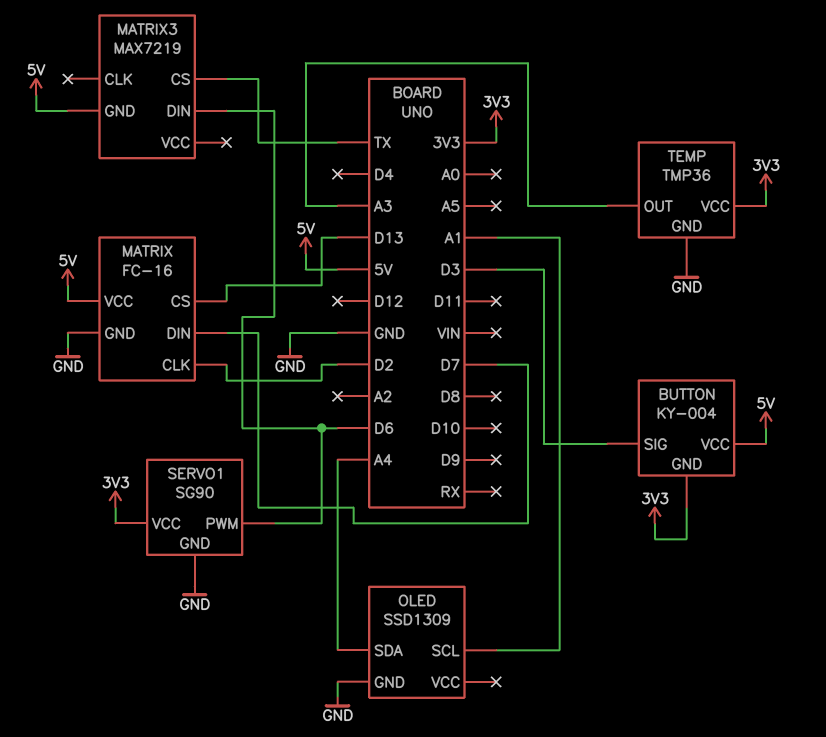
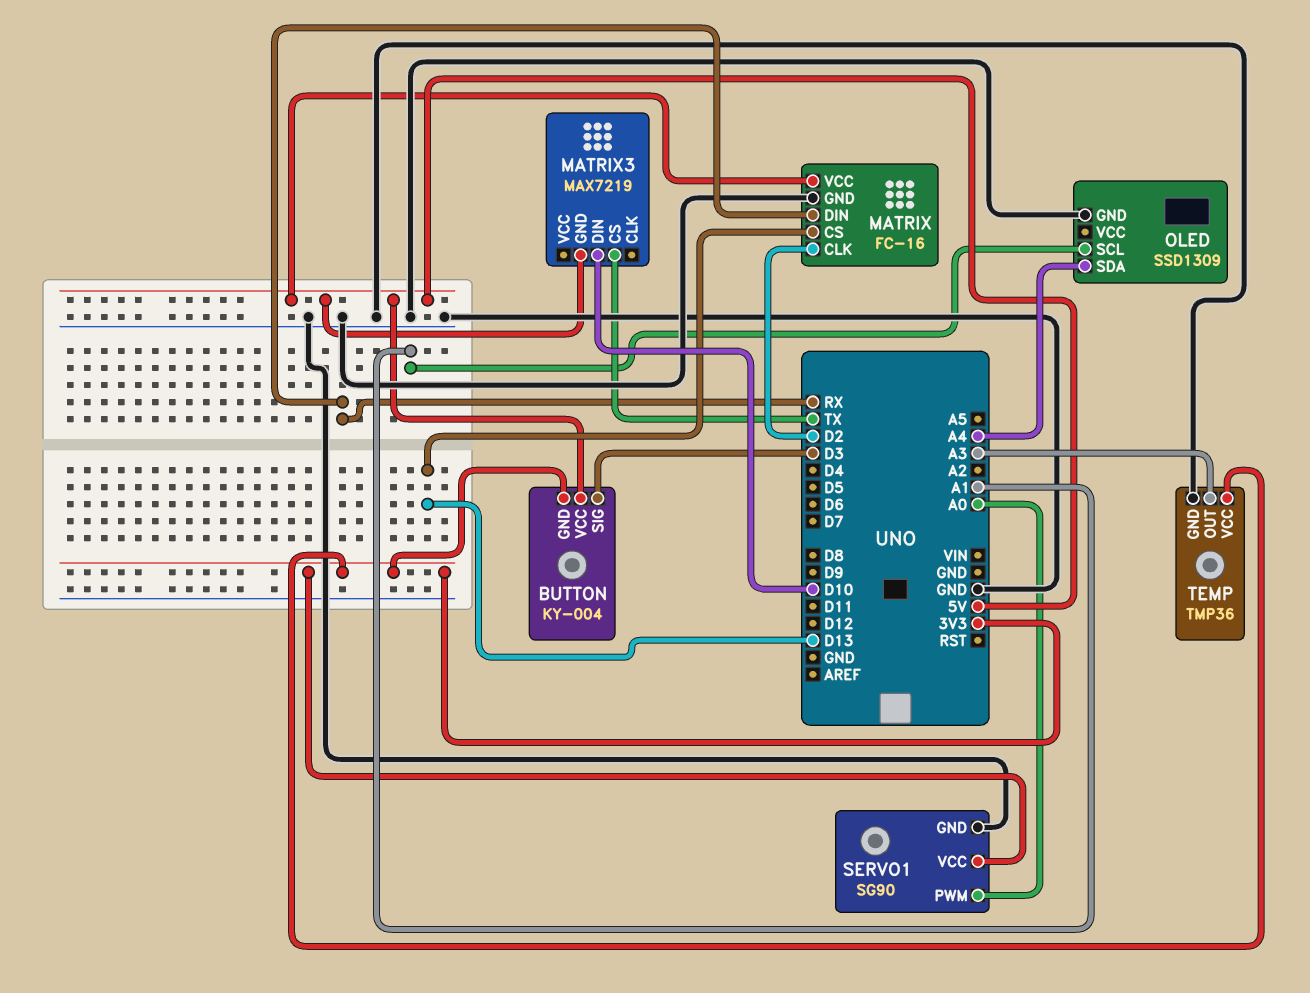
MATRIX pin DIN: D7 -> RX
MATRIX3 pin DIN: D6 -> D10
SERVO1 pin PWM: D6 -> A0

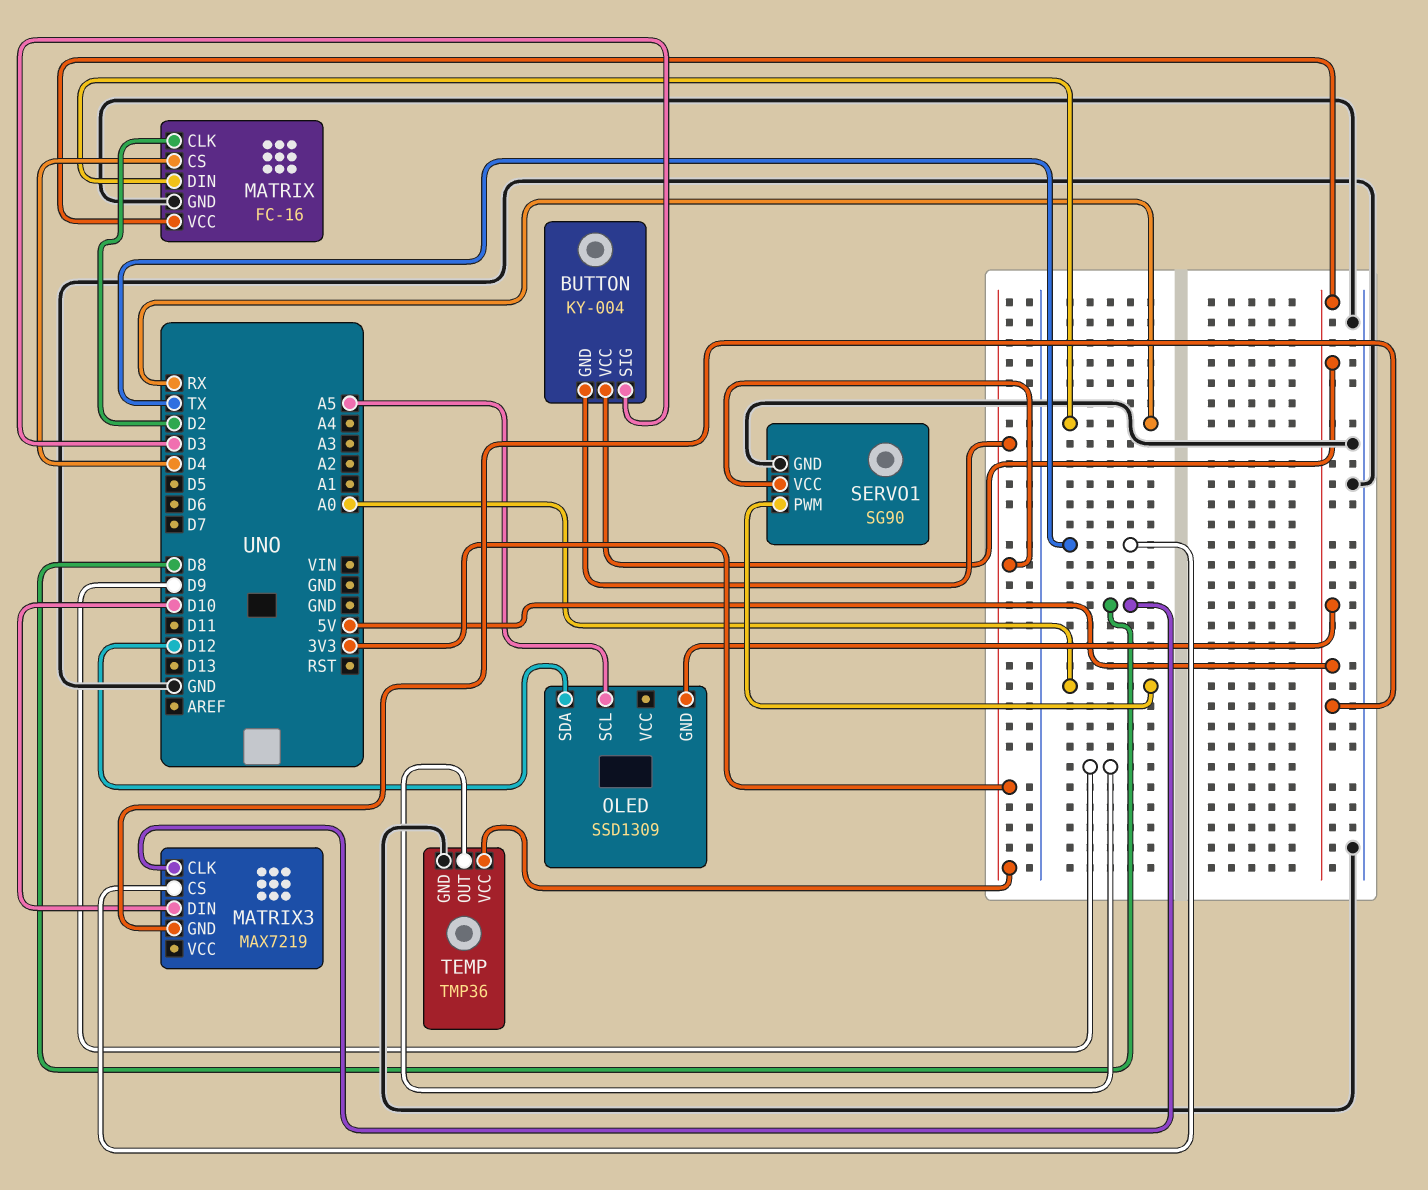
MATRIX pin CS: D13 -> D4
MATRIX3 pin CLK: none -> D8
OLED pin GND: GND -> 5V
OLED pin SCL: A1 -> A5
OLED pin SDA: A4 -> D12
TEMP pin OUT: A3 -> D9

